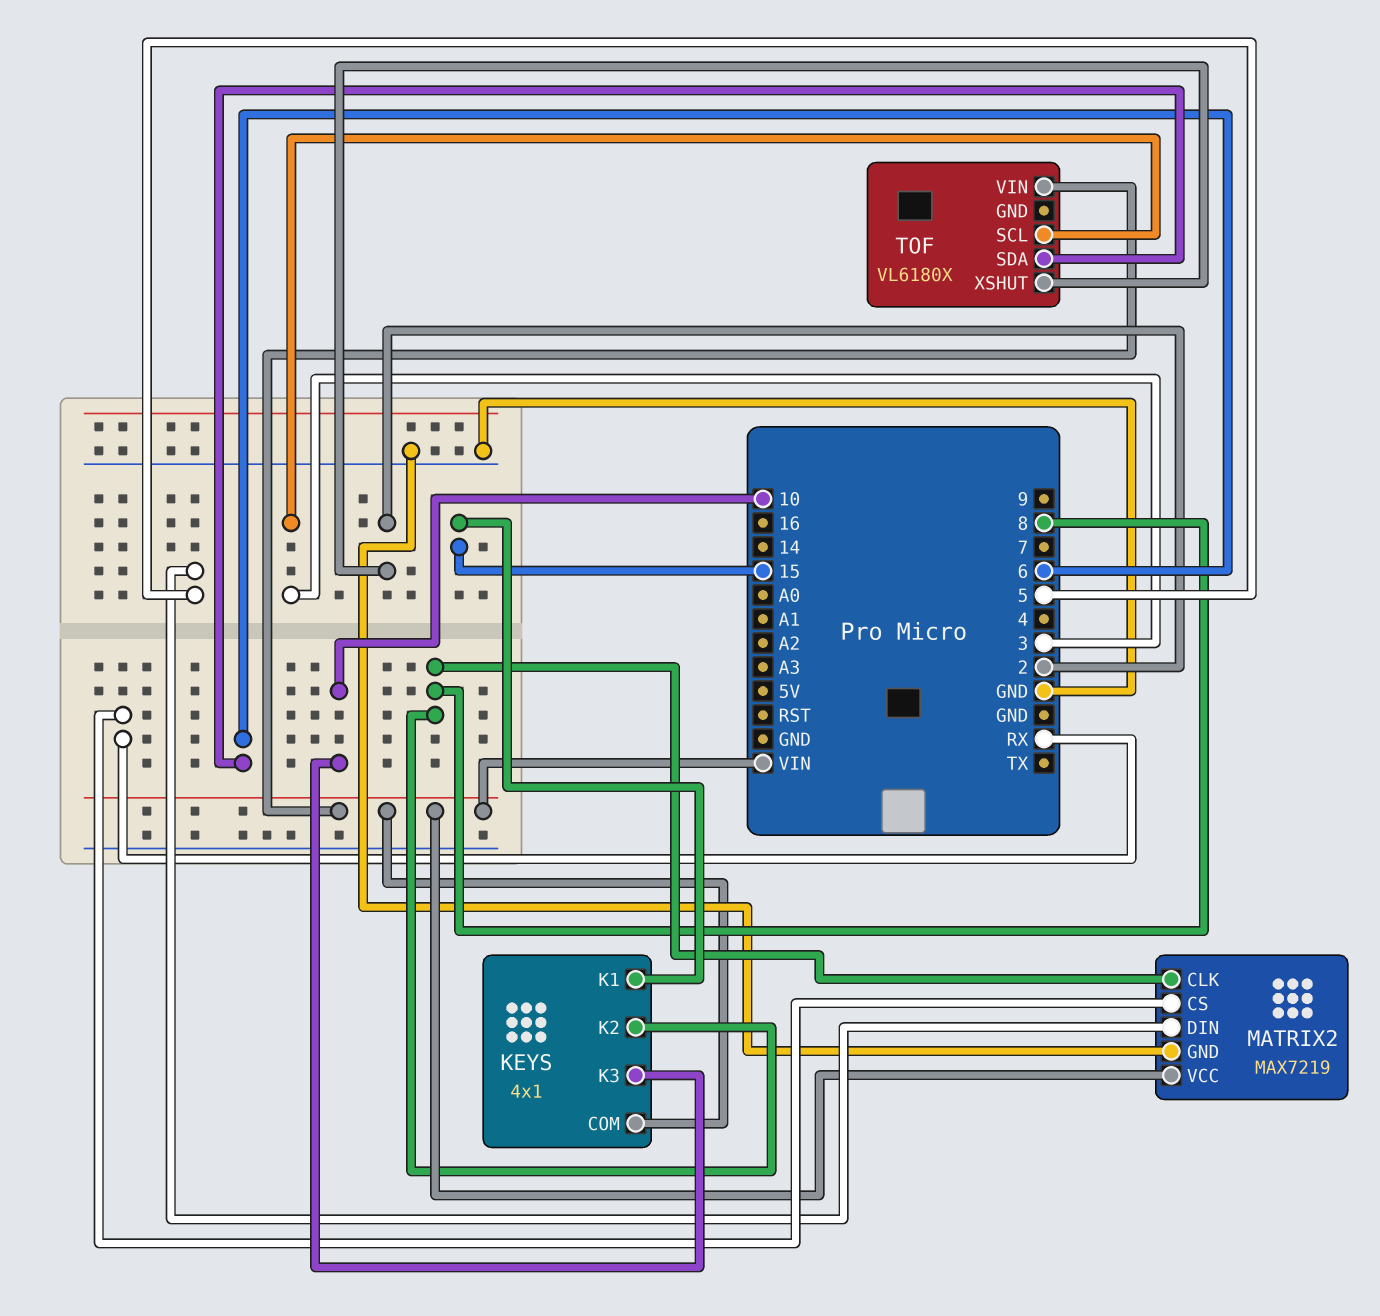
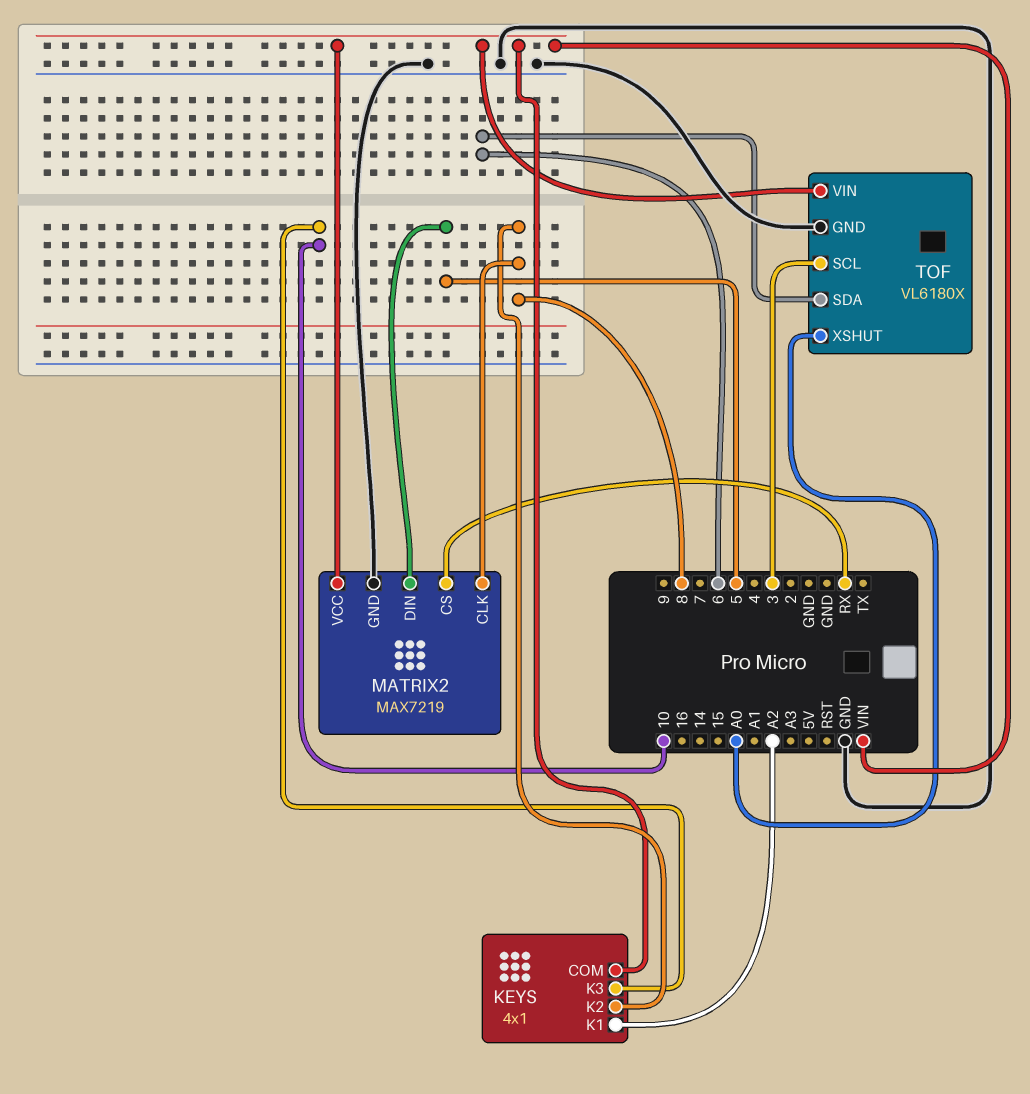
KEYS pin K1: 15 -> A2
TOF pin GND: none -> GND
TOF pin XSHUT: 2 -> A0

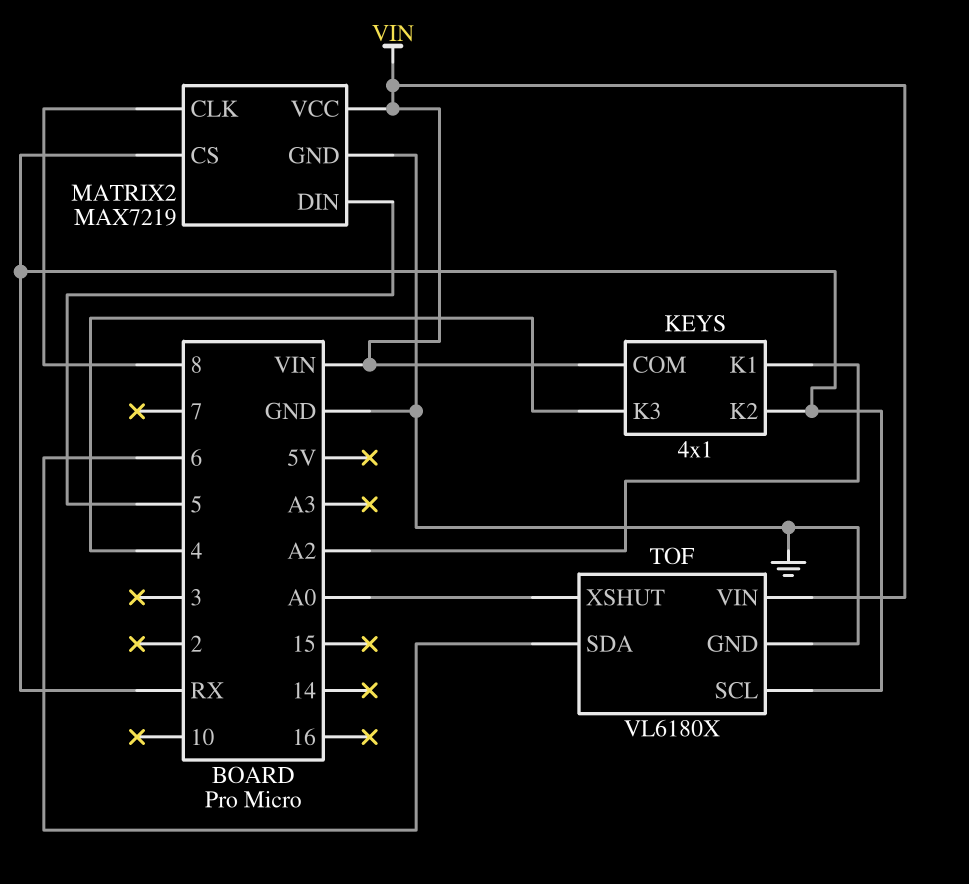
KEYS pin K2: 8 -> RX
KEYS pin K3: 10 -> 4
TOF pin SCL: 3 -> RX

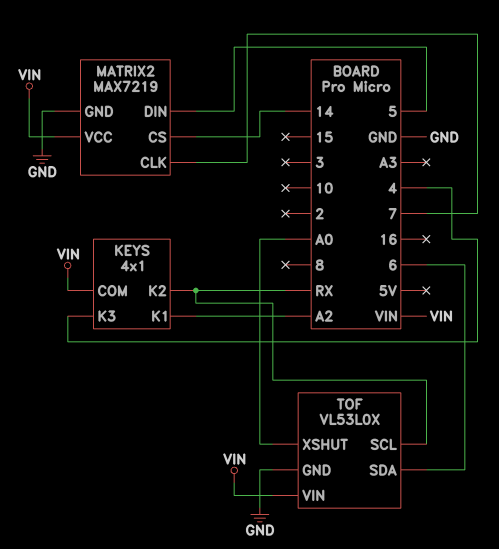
MATRIX2 pin CLK: 8 -> 7
MATRIX2 pin CS: RX -> 14
TOF: VL6180X -> VL53L0X

